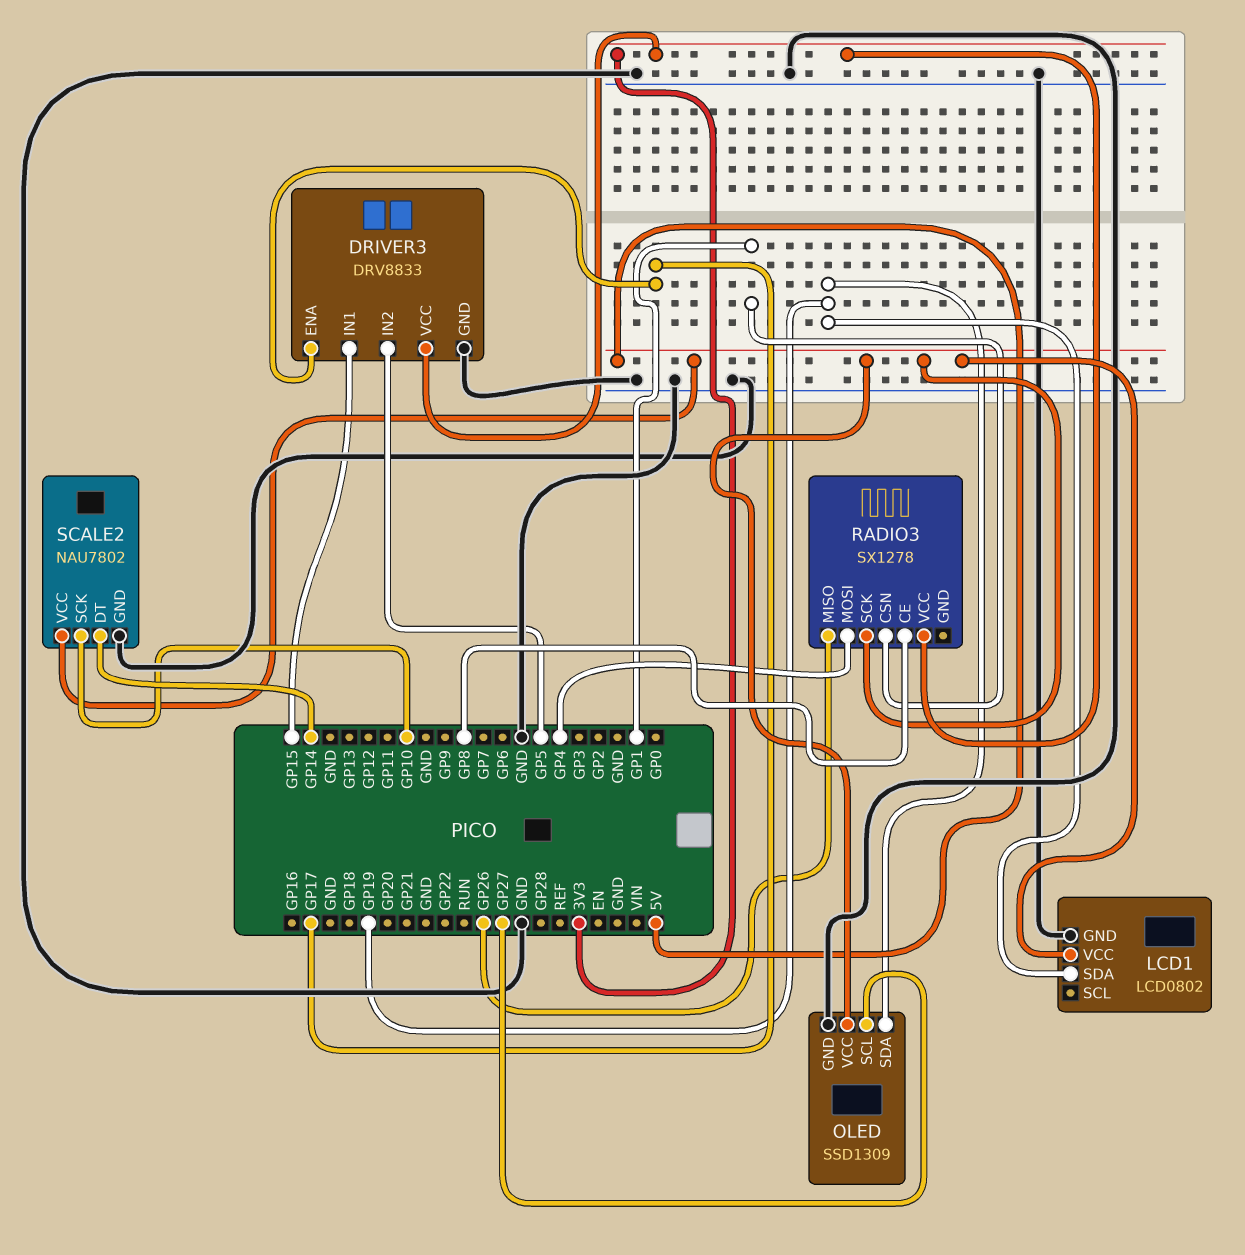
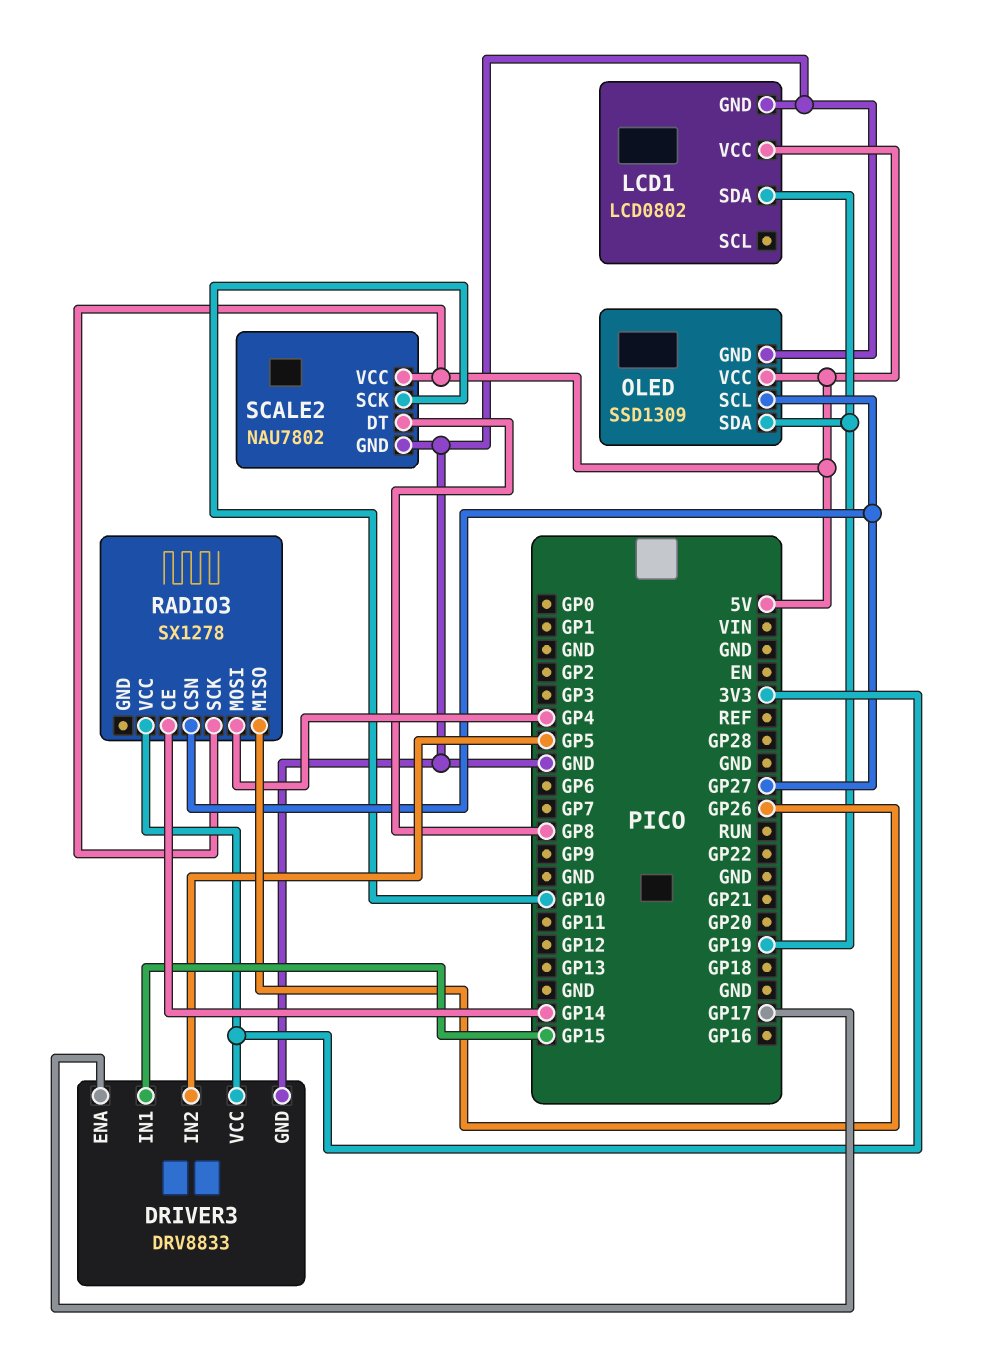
RADIO3 pin CE: GP8 -> GP14
RADIO3 pin CSN: GP1 -> GP27
SCALE2 pin DT: GP14 -> GP8

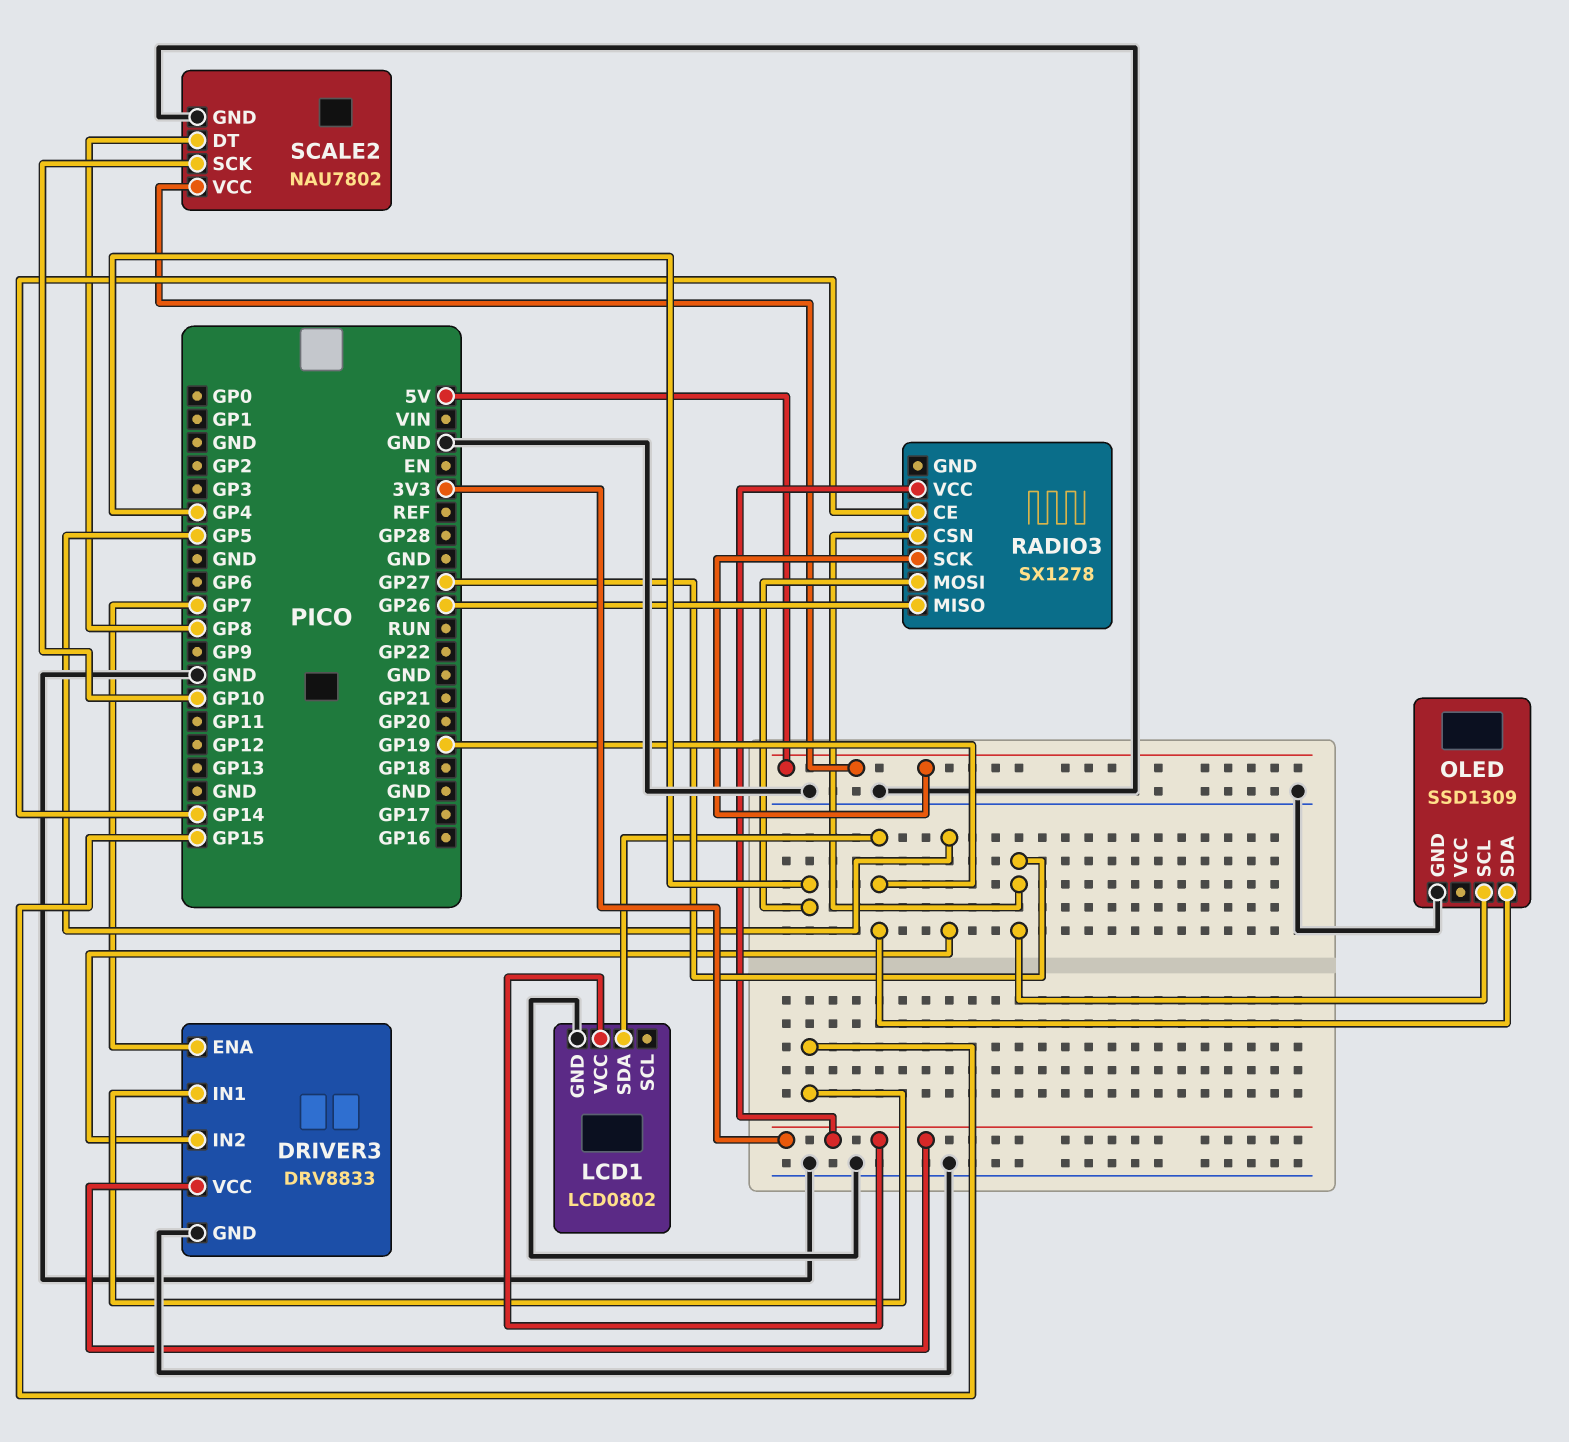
DRIVER3 pin ENA: GP17 -> GP7
LCD1 pin VCC: 5V -> 3V3
OLED pin VCC: 5V -> none

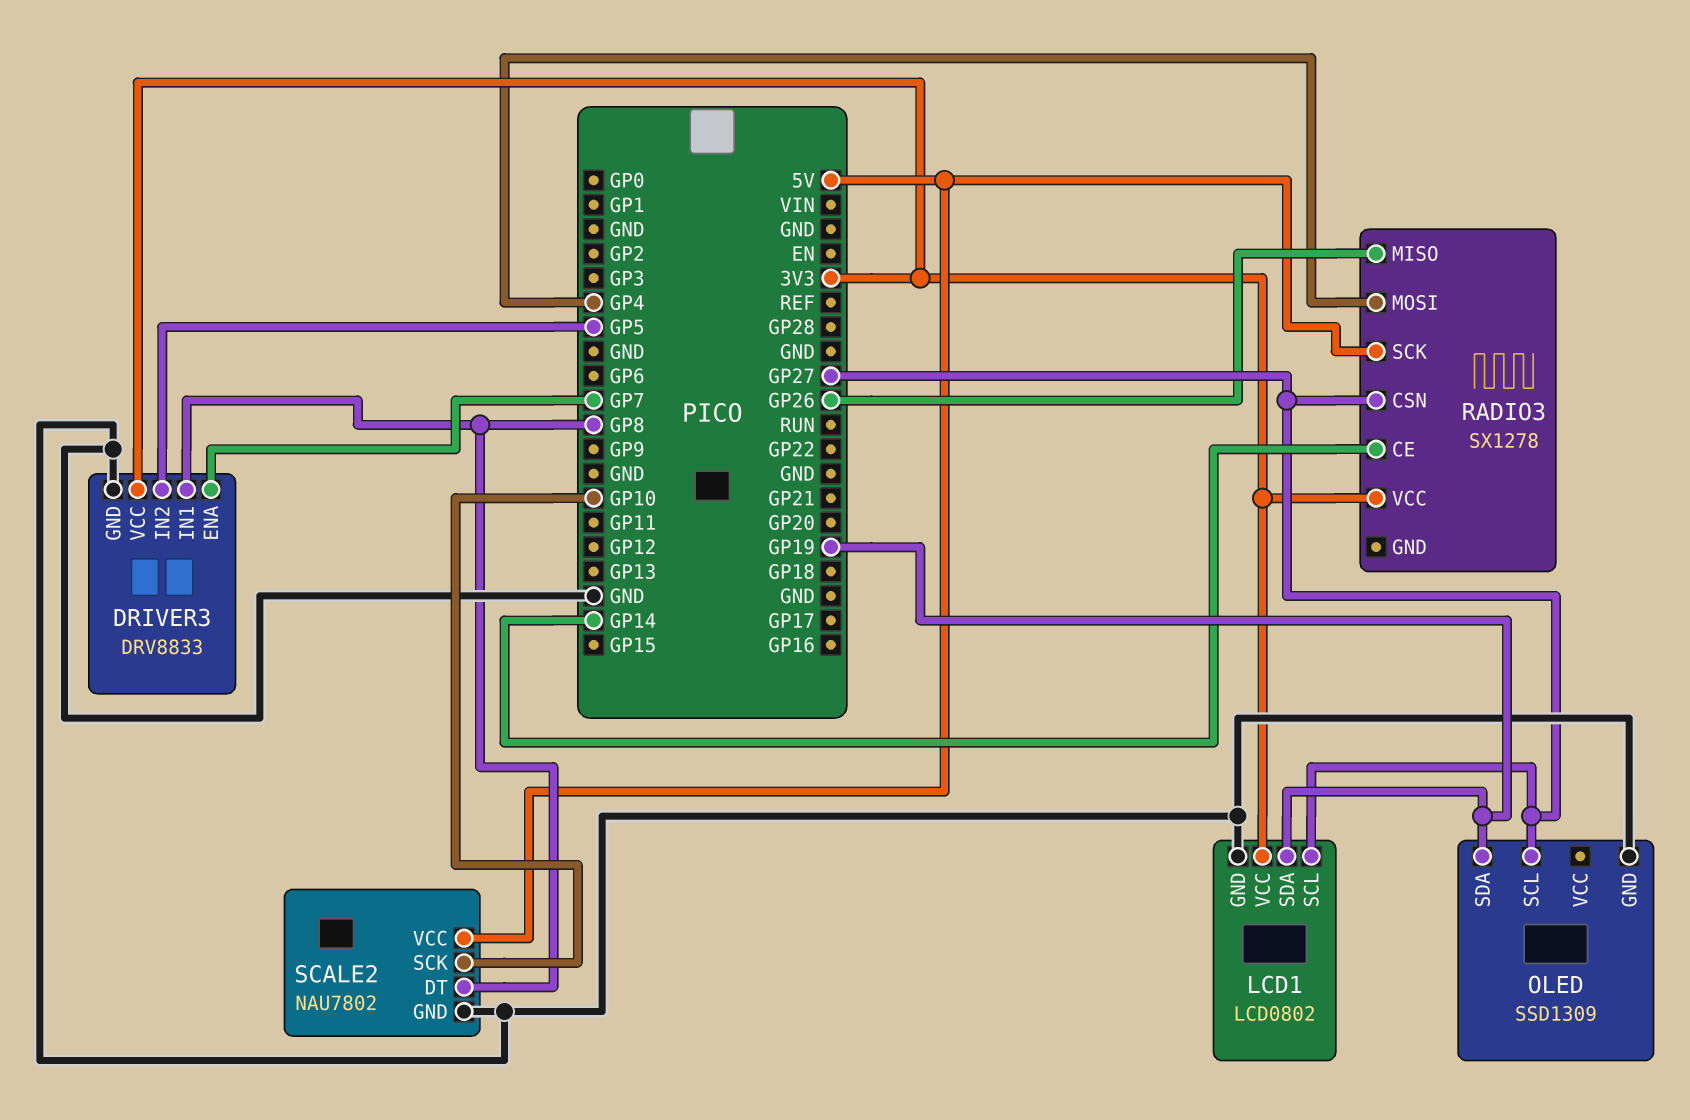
DRIVER3 pin IN1: GP15 -> GP8
LCD1 pin SCL: none -> GP27

